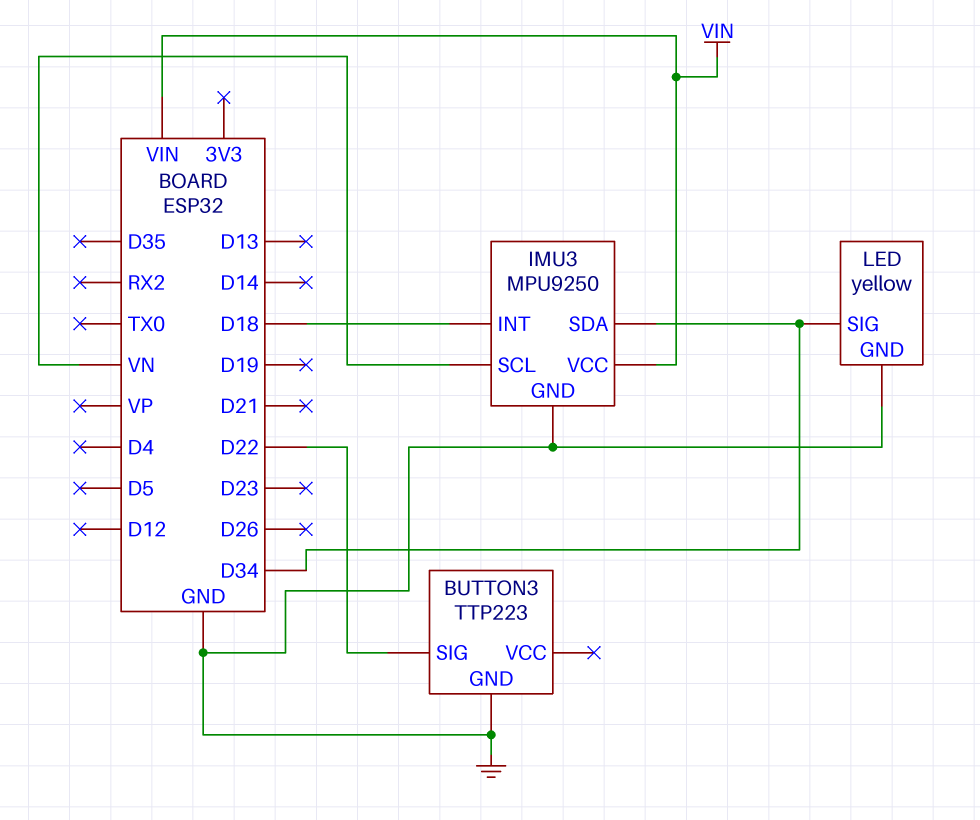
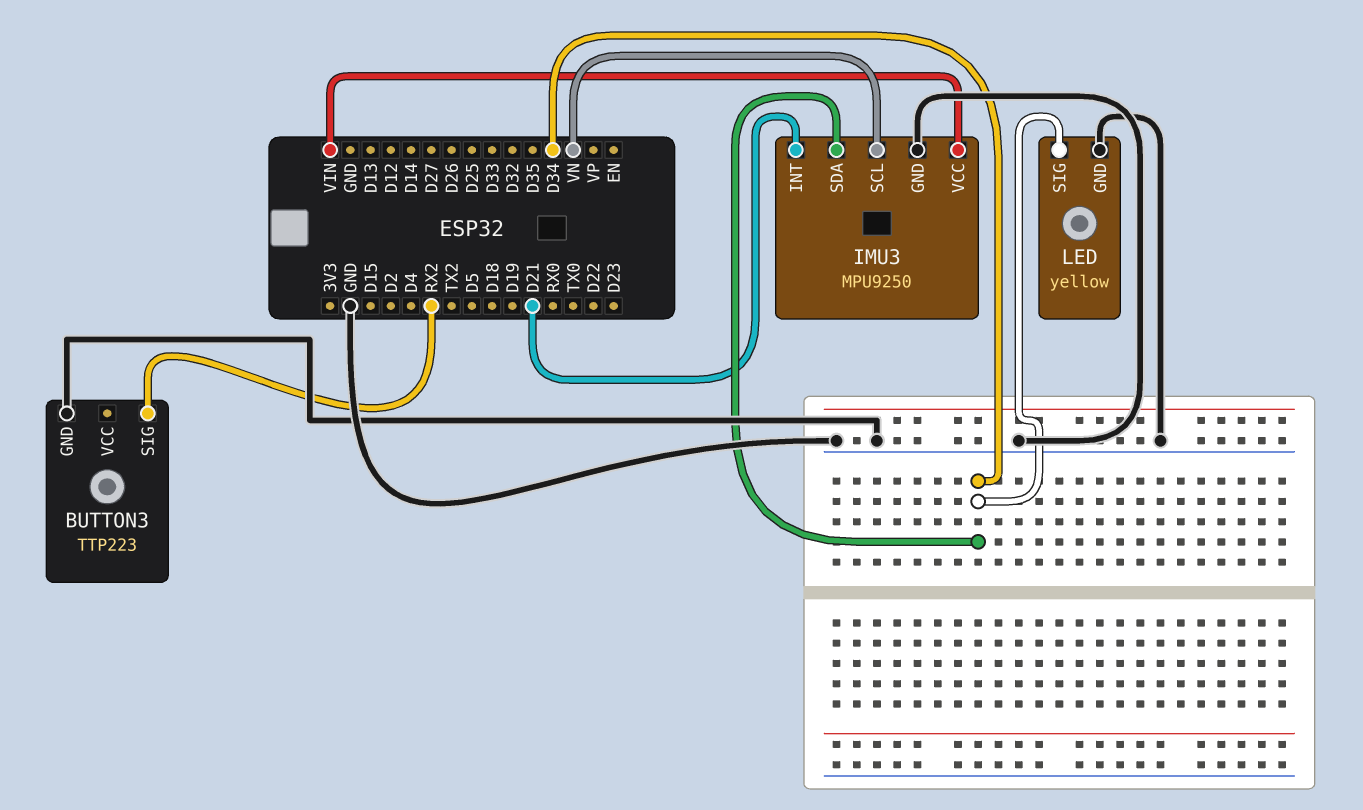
BUTTON3 pin SIG: D22 -> RX2
IMU3 pin INT: D18 -> D21

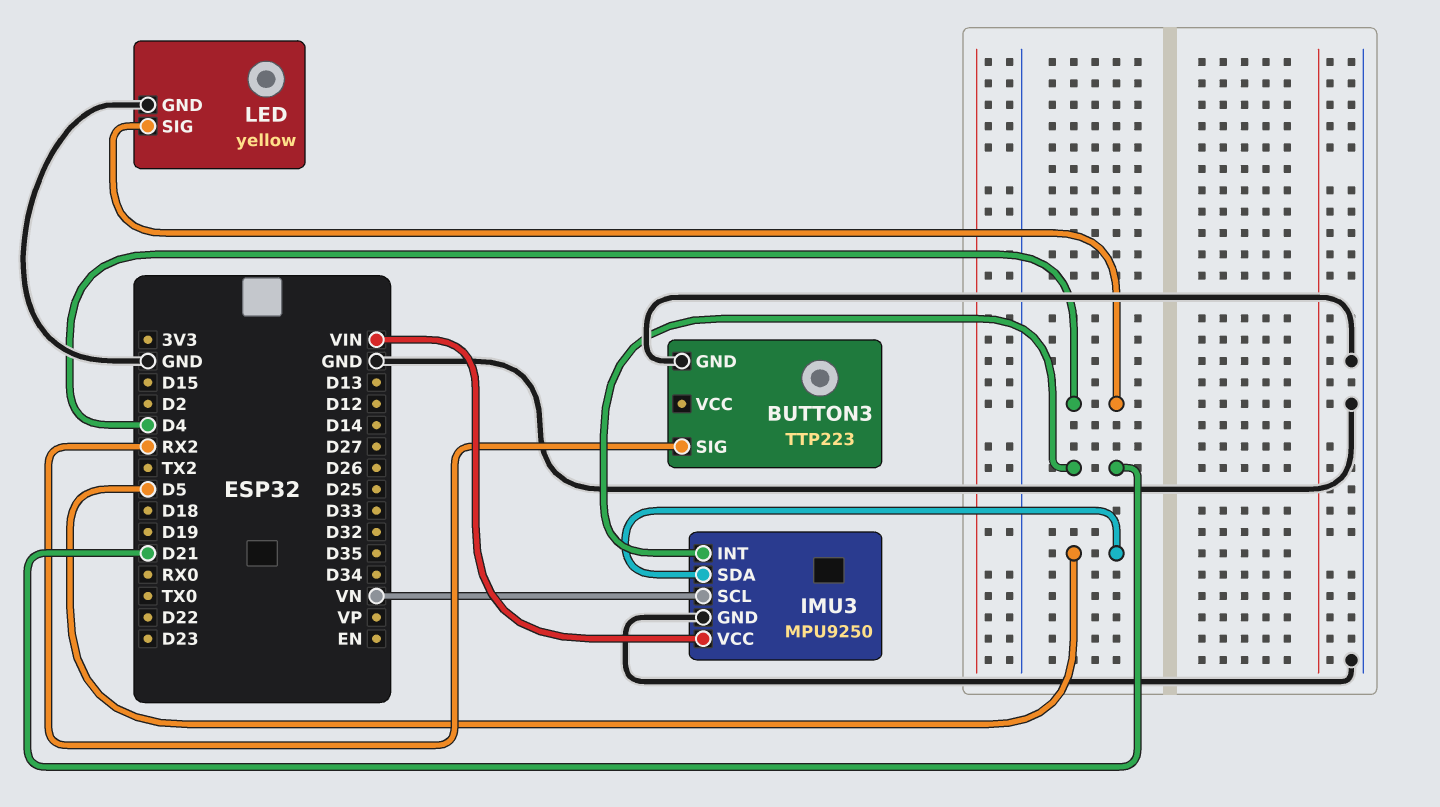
IMU3 pin SDA: D34 -> D5
LED pin SIG: D34 -> D4

